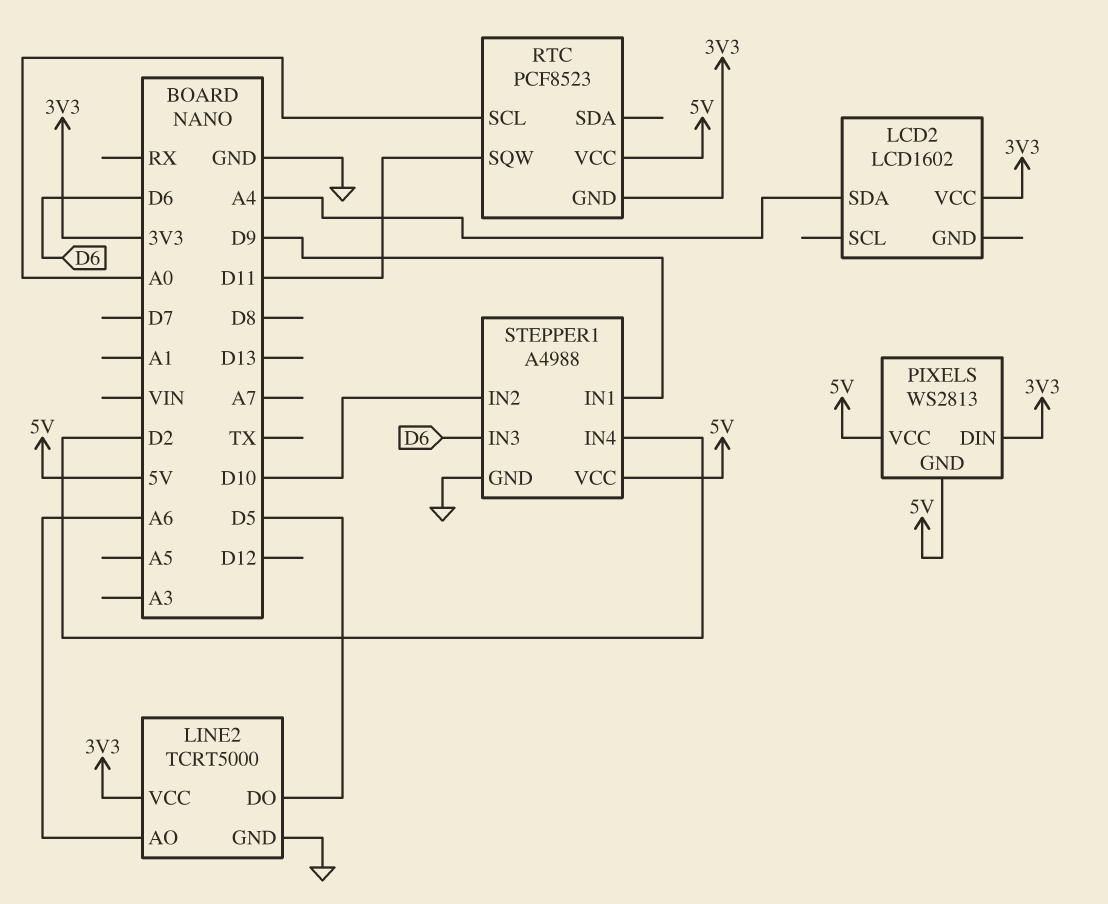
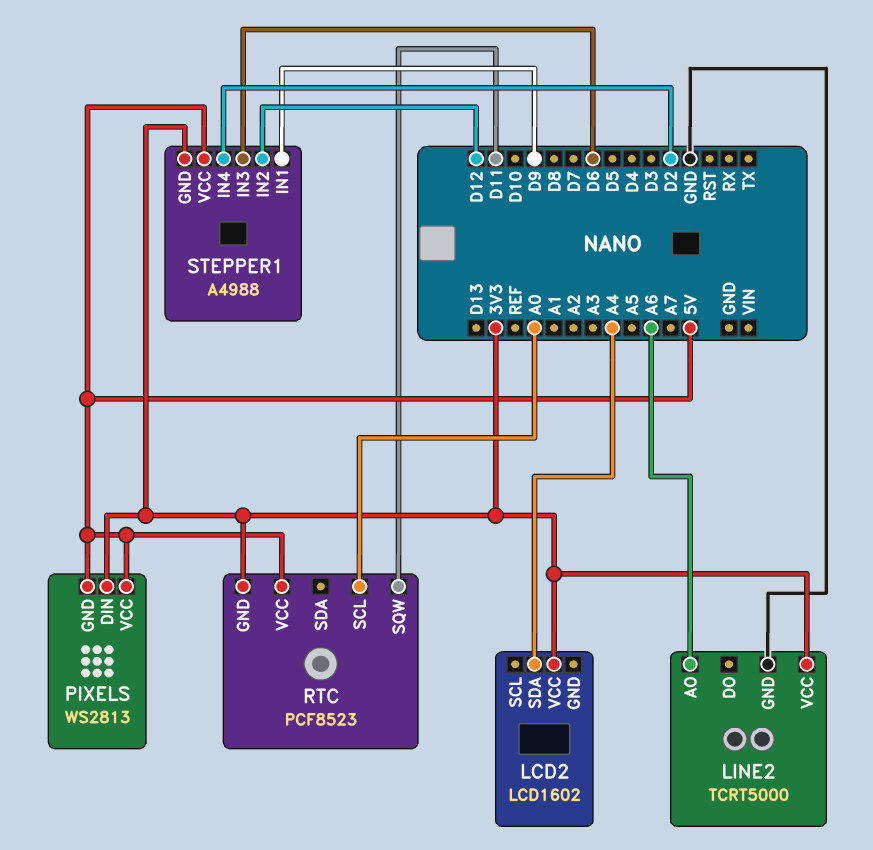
LINE2 pin DO: D5 -> none
STEPPER1 pin GND: GND -> 3V3
STEPPER1 pin IN2: D10 -> D12

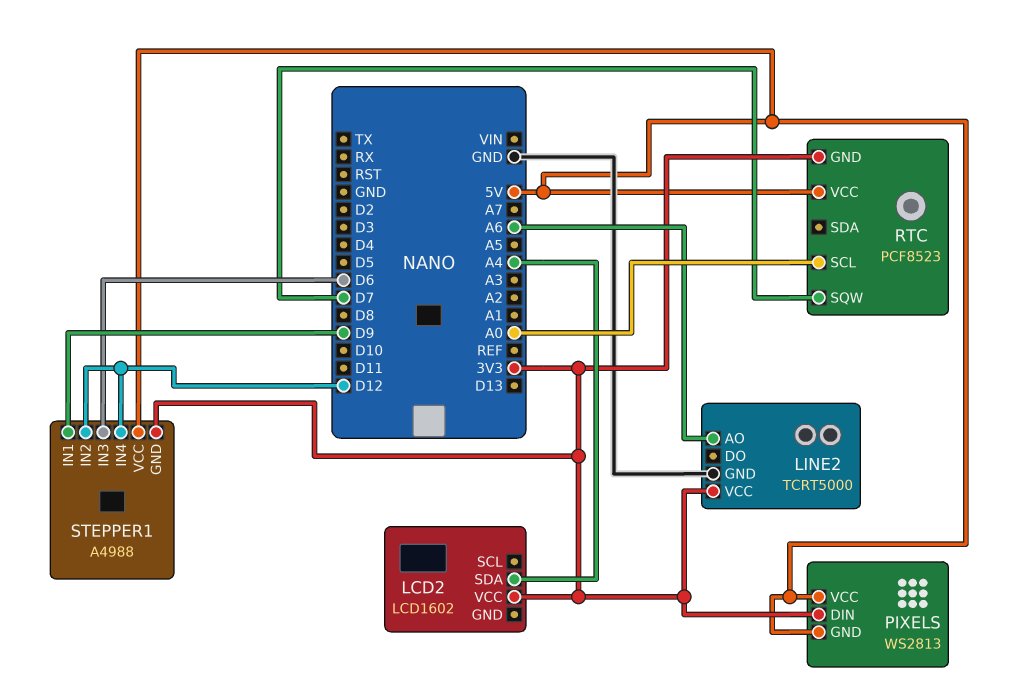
RTC pin SQW: D11 -> D7
STEPPER1 pin IN4: D2 -> D12

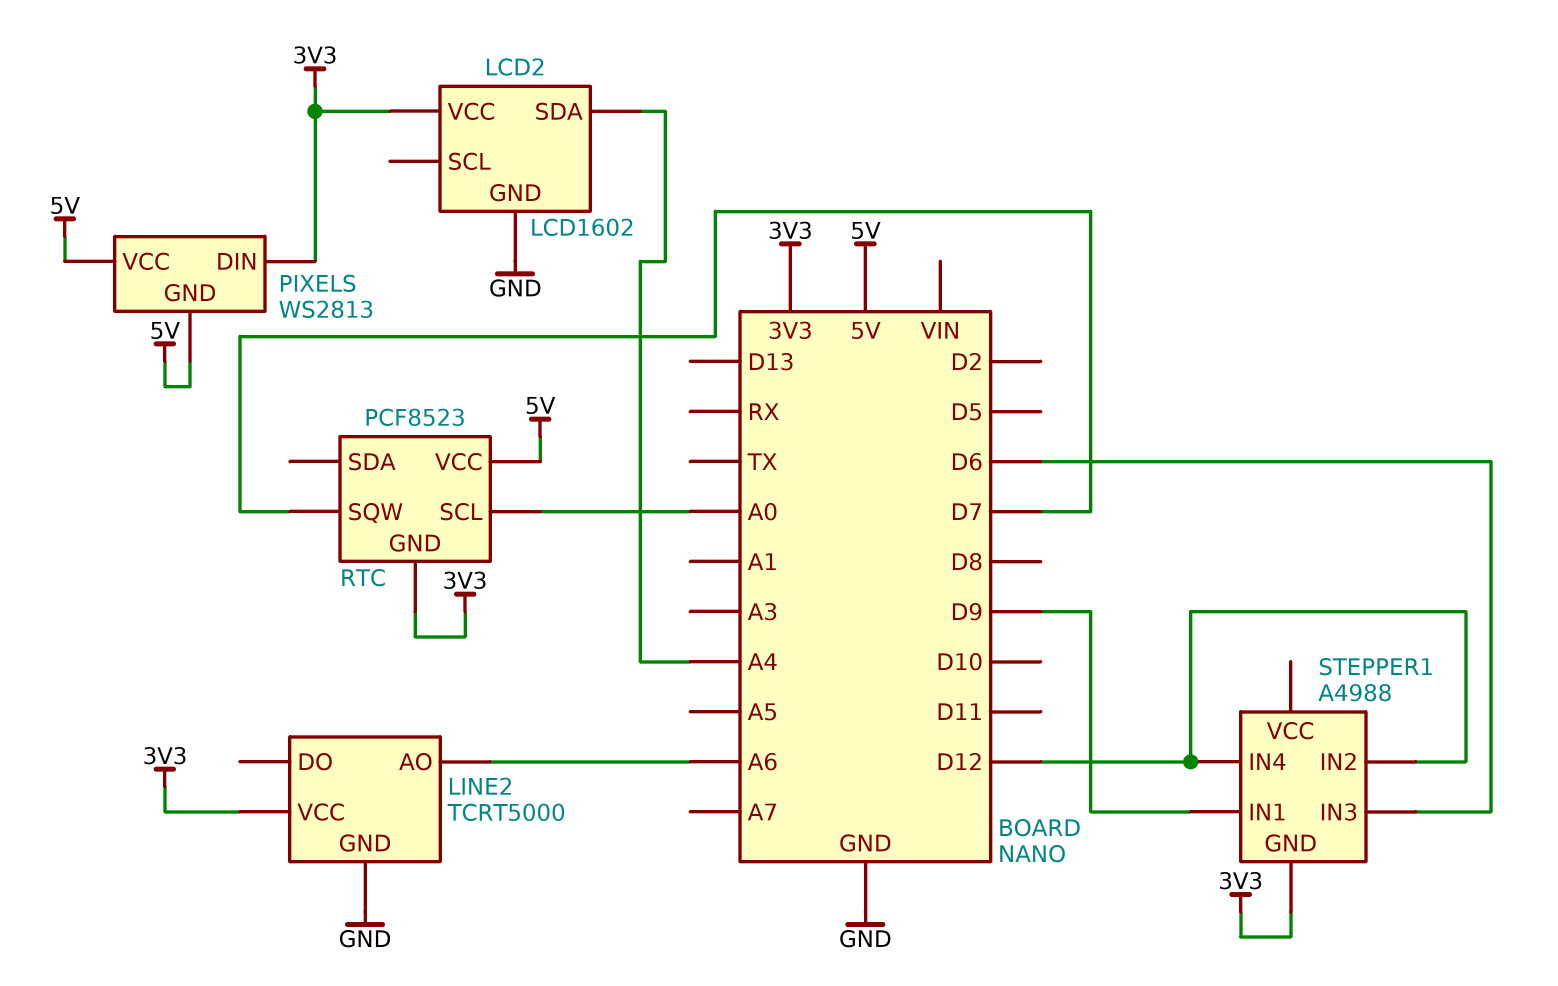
LCD2 pin GND: none -> GND
STEPPER1 pin VCC: 5V -> none

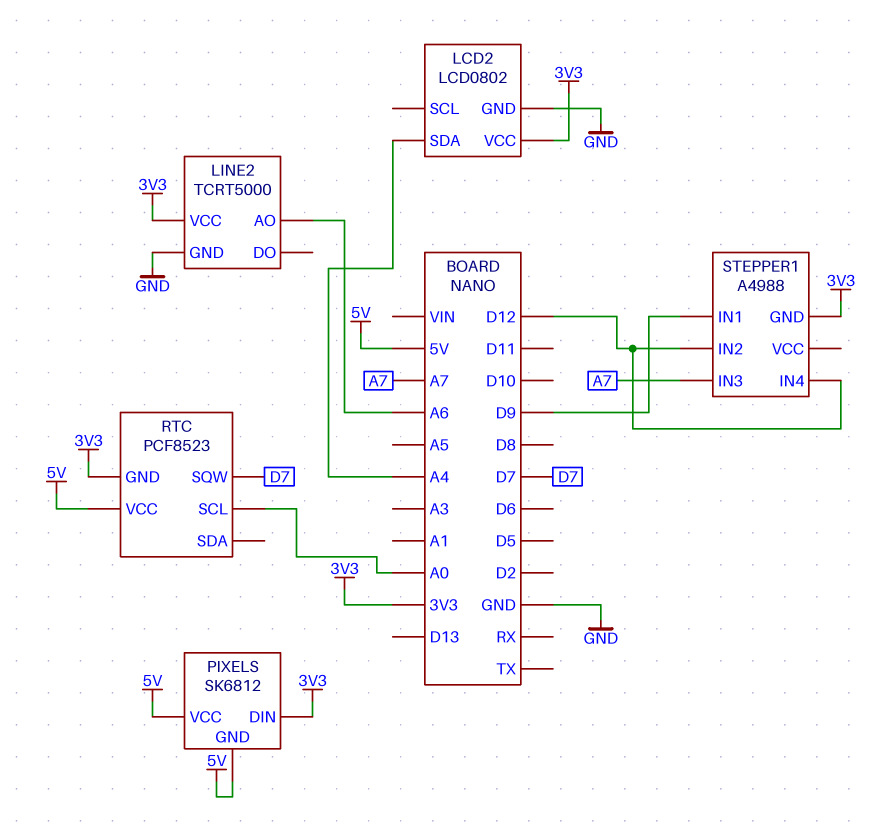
LCD2: LCD1602 -> LCD0802
PIXELS: WS2813 -> SK6812
STEPPER1 pin IN3: D6 -> A7

